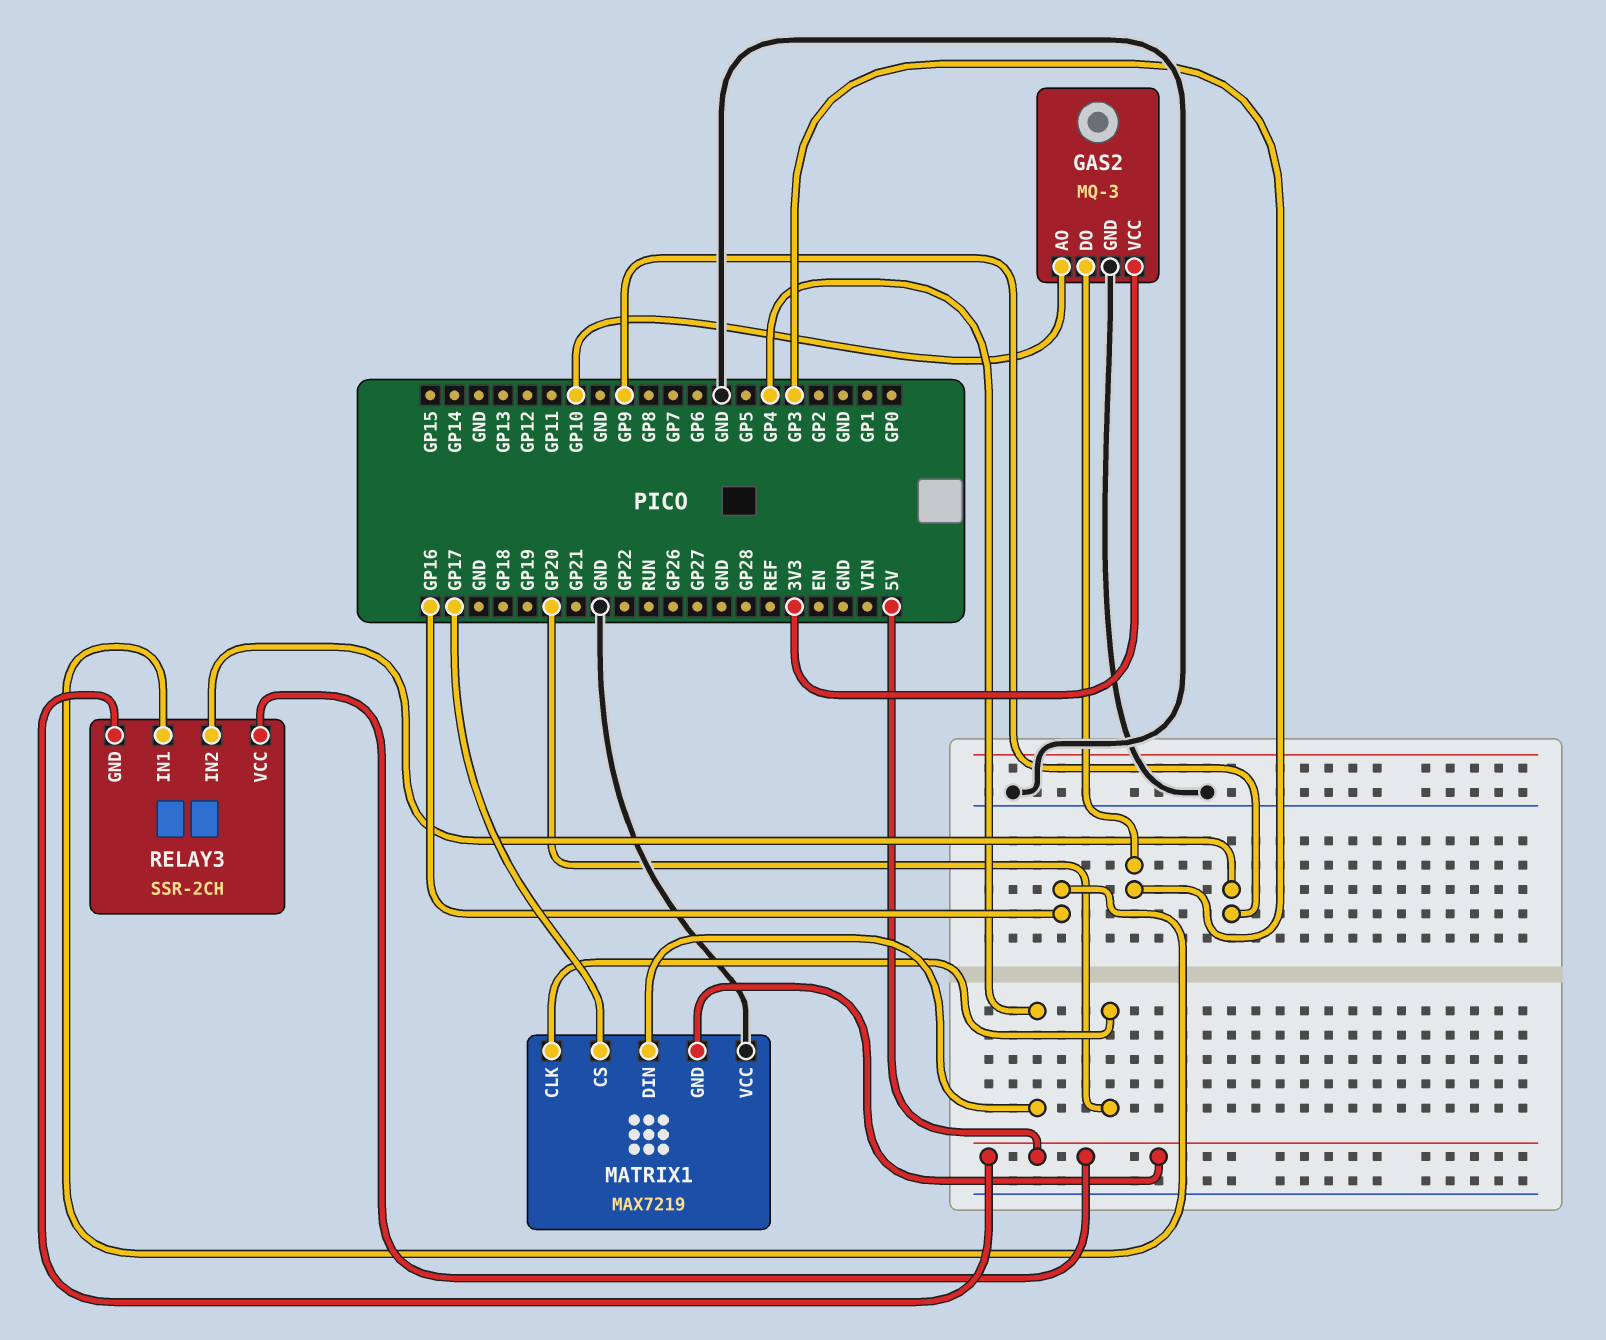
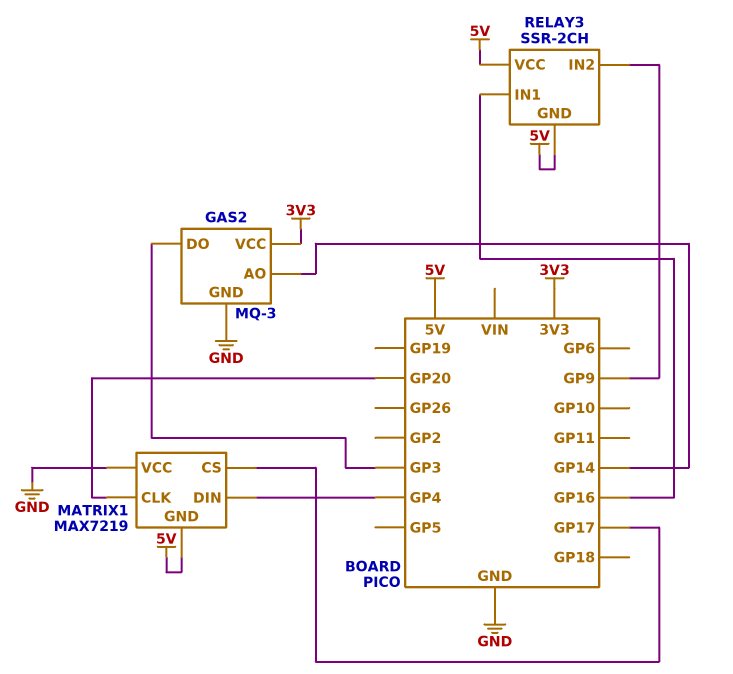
GAS2 pin AO: GP10 -> GP14

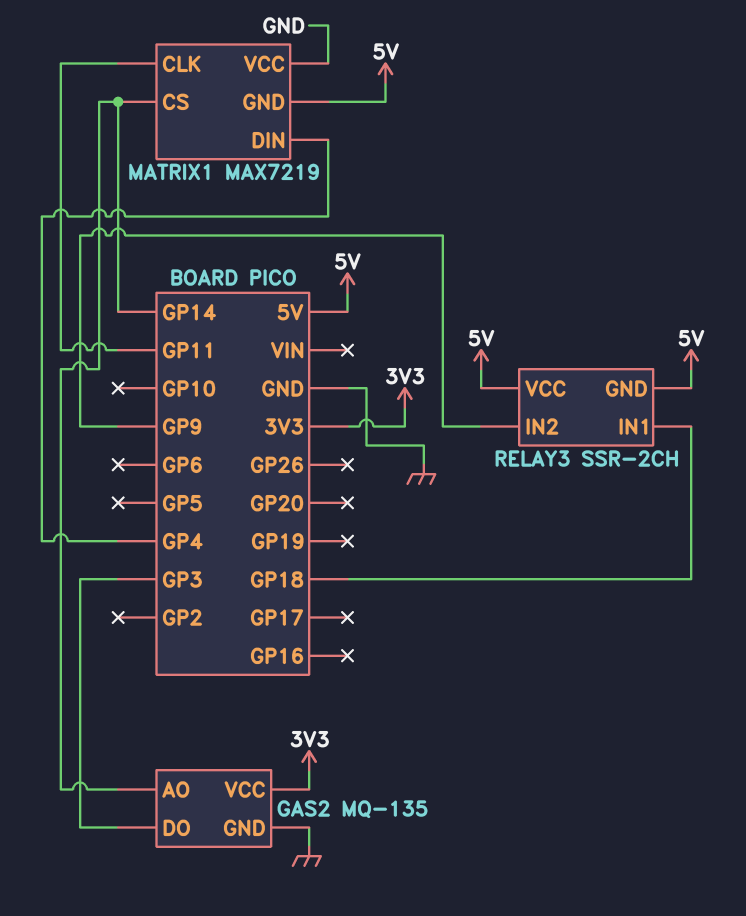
GAS2: MQ-3 -> MQ-135
MATRIX1 pin CLK: GP20 -> GP11
MATRIX1 pin CS: GP17 -> GP14
RELAY3 pin IN1: GP16 -> GP18

